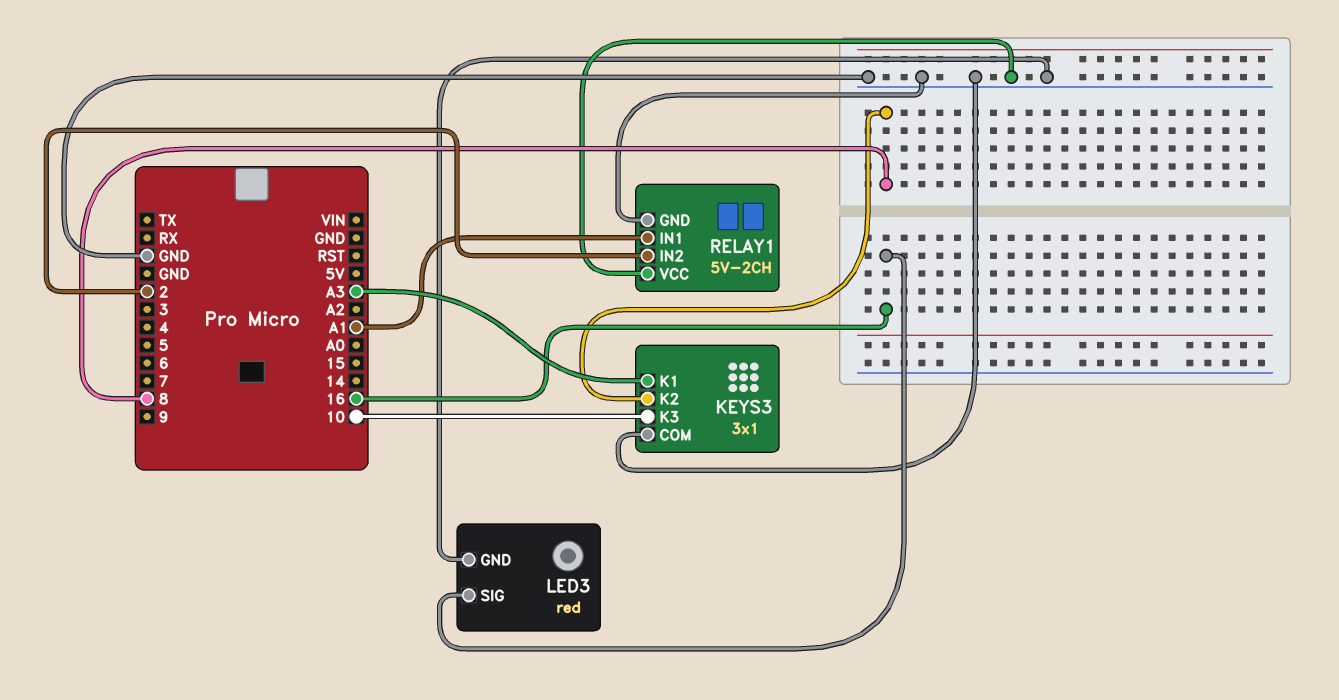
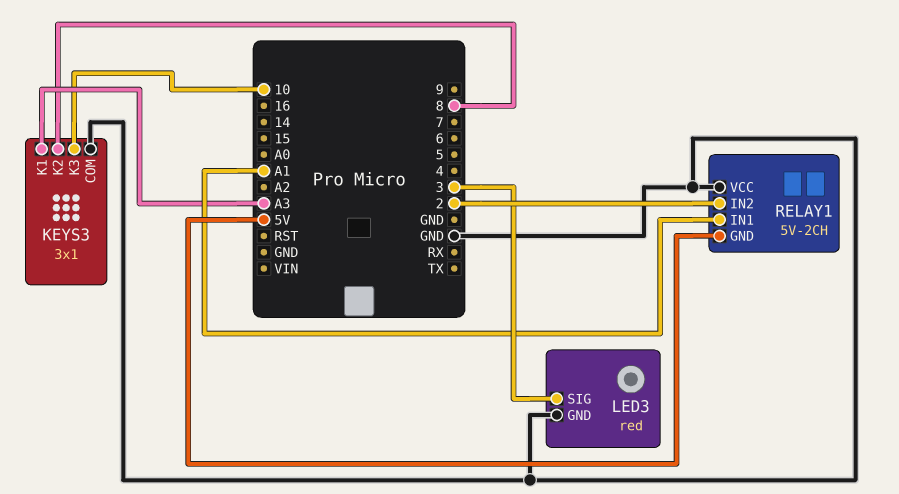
LED3 pin SIG: 16 -> 3
RELAY1 pin GND: GND -> 5V

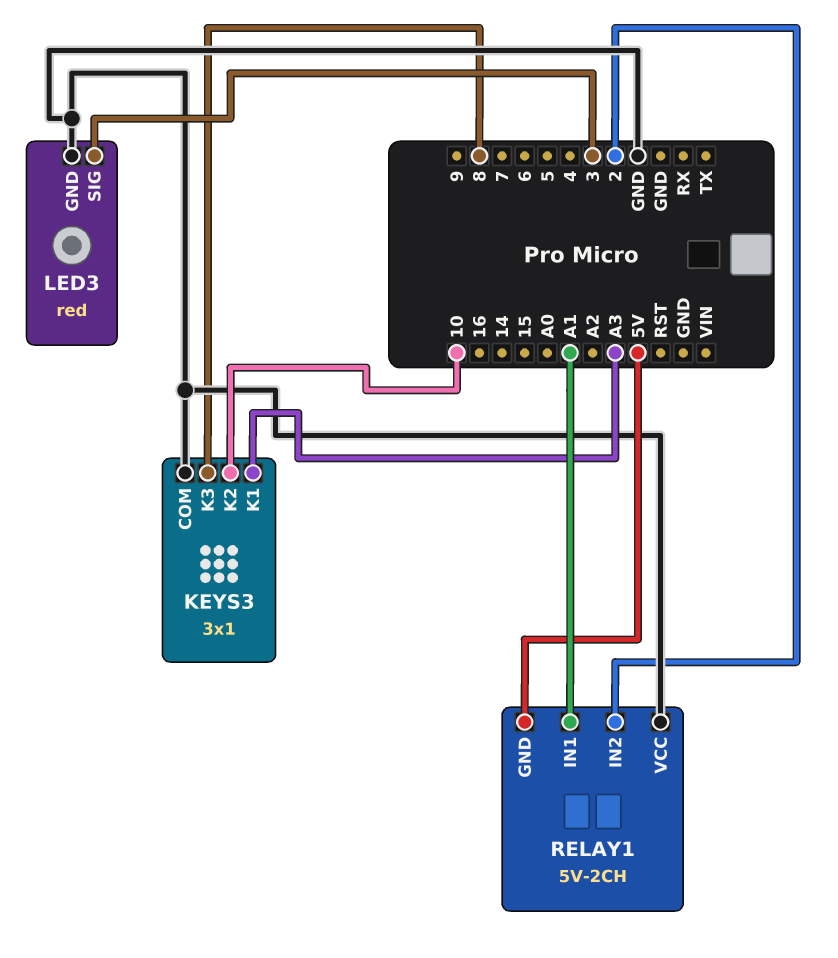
KEYS3 pin K2: 8 -> 10
KEYS3 pin K3: 10 -> 8

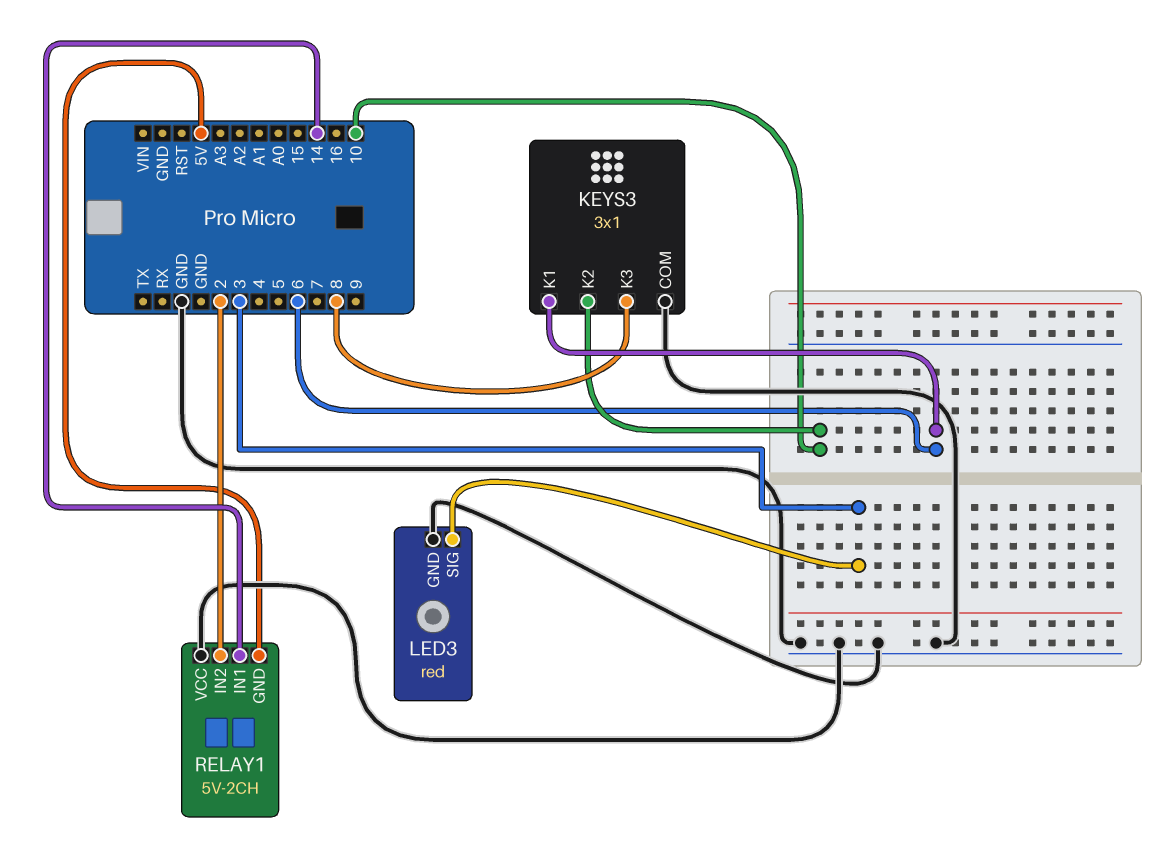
KEYS3 pin K1: A3 -> 6
RELAY1 pin IN1: A1 -> 14

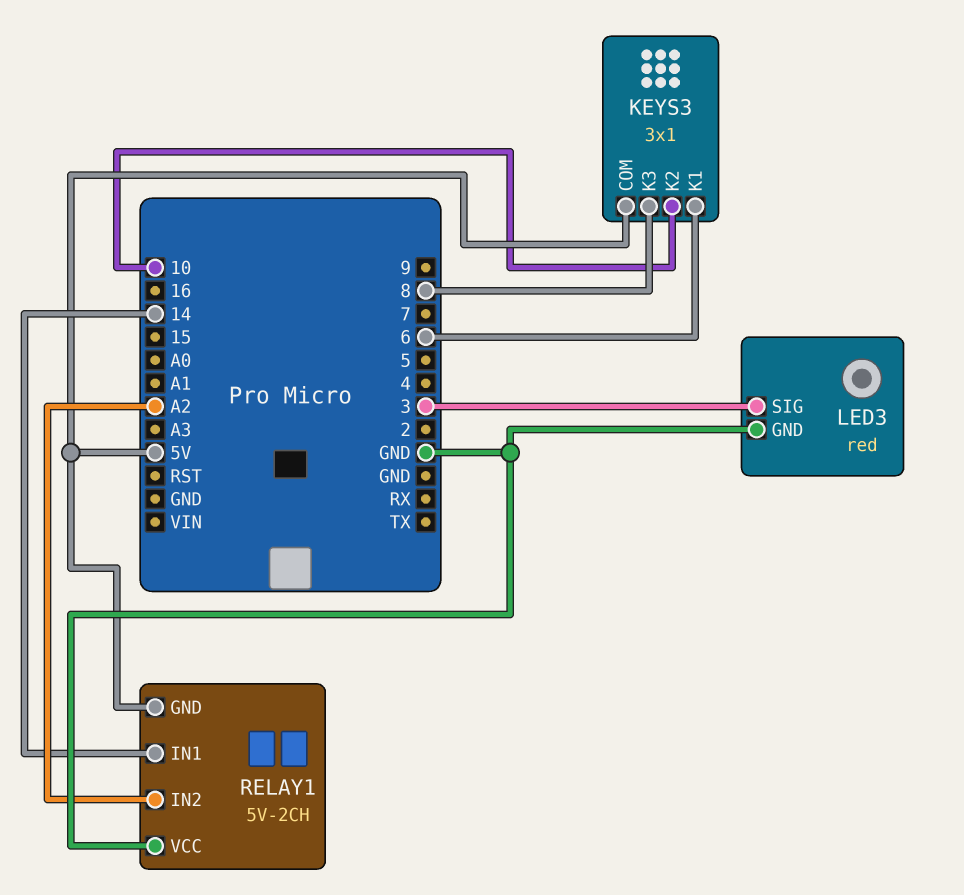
KEYS3 pin COM: GND -> 5V
RELAY1 pin IN2: 2 -> A2

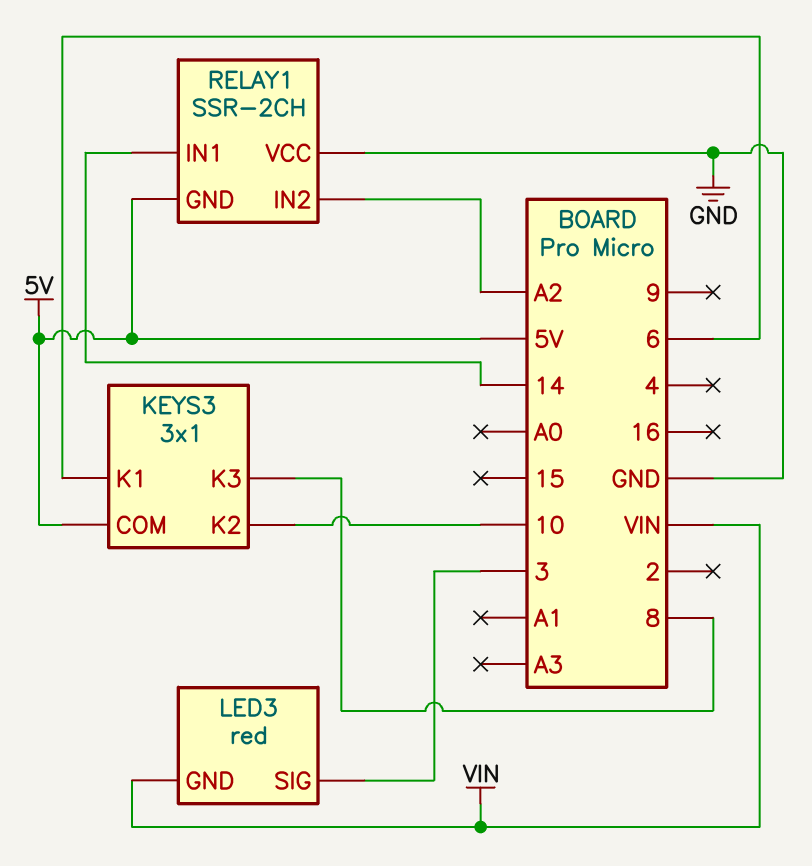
LED3 pin GND: GND -> VIN
RELAY1: 5V-2CH -> SSR-2CH

